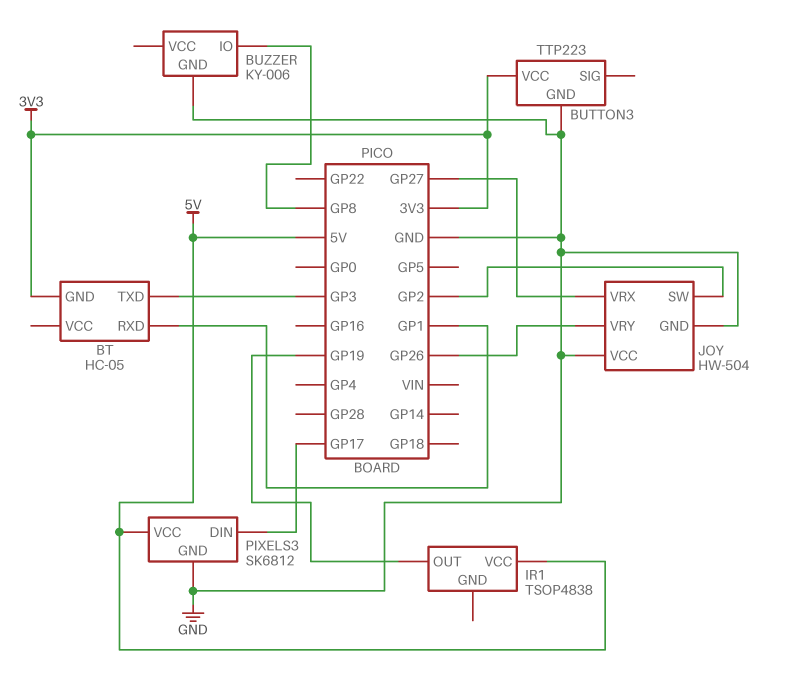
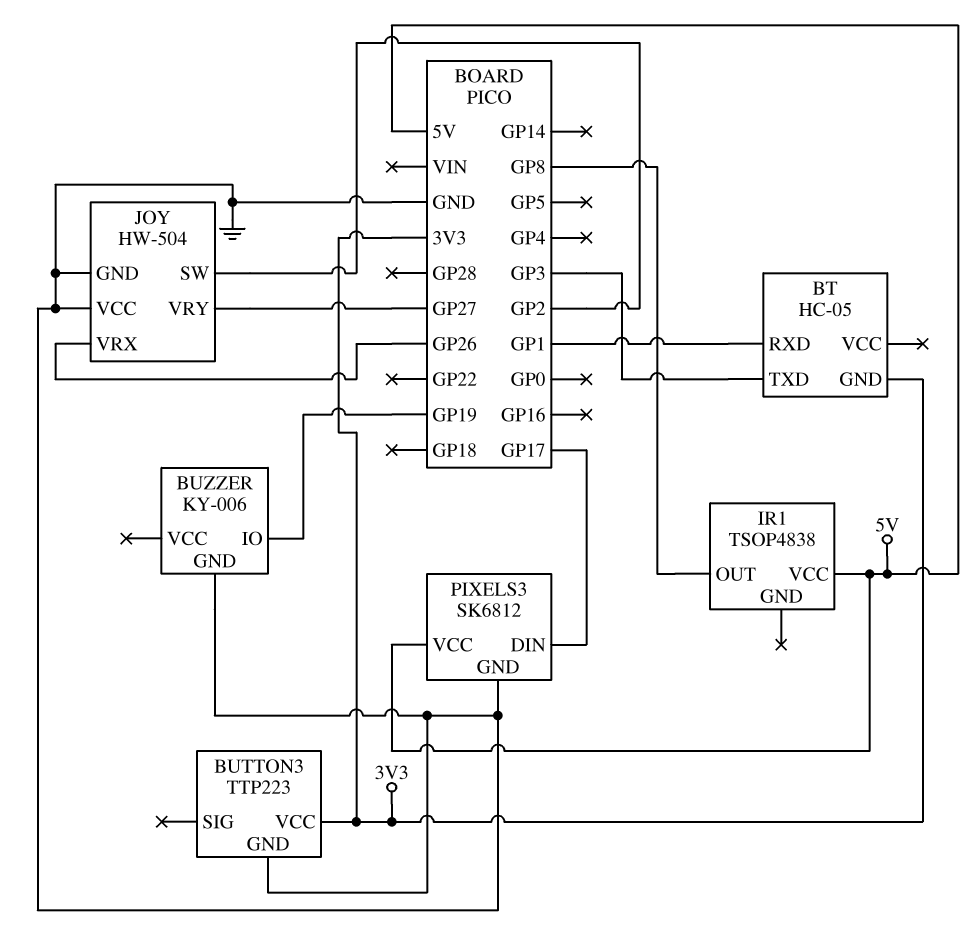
BUZZER pin IO: GP8 -> GP19
IR1 pin OUT: GP19 -> GP8
JOY pin VRX: GP27 -> GP26
JOY pin VRY: GP26 -> GP27

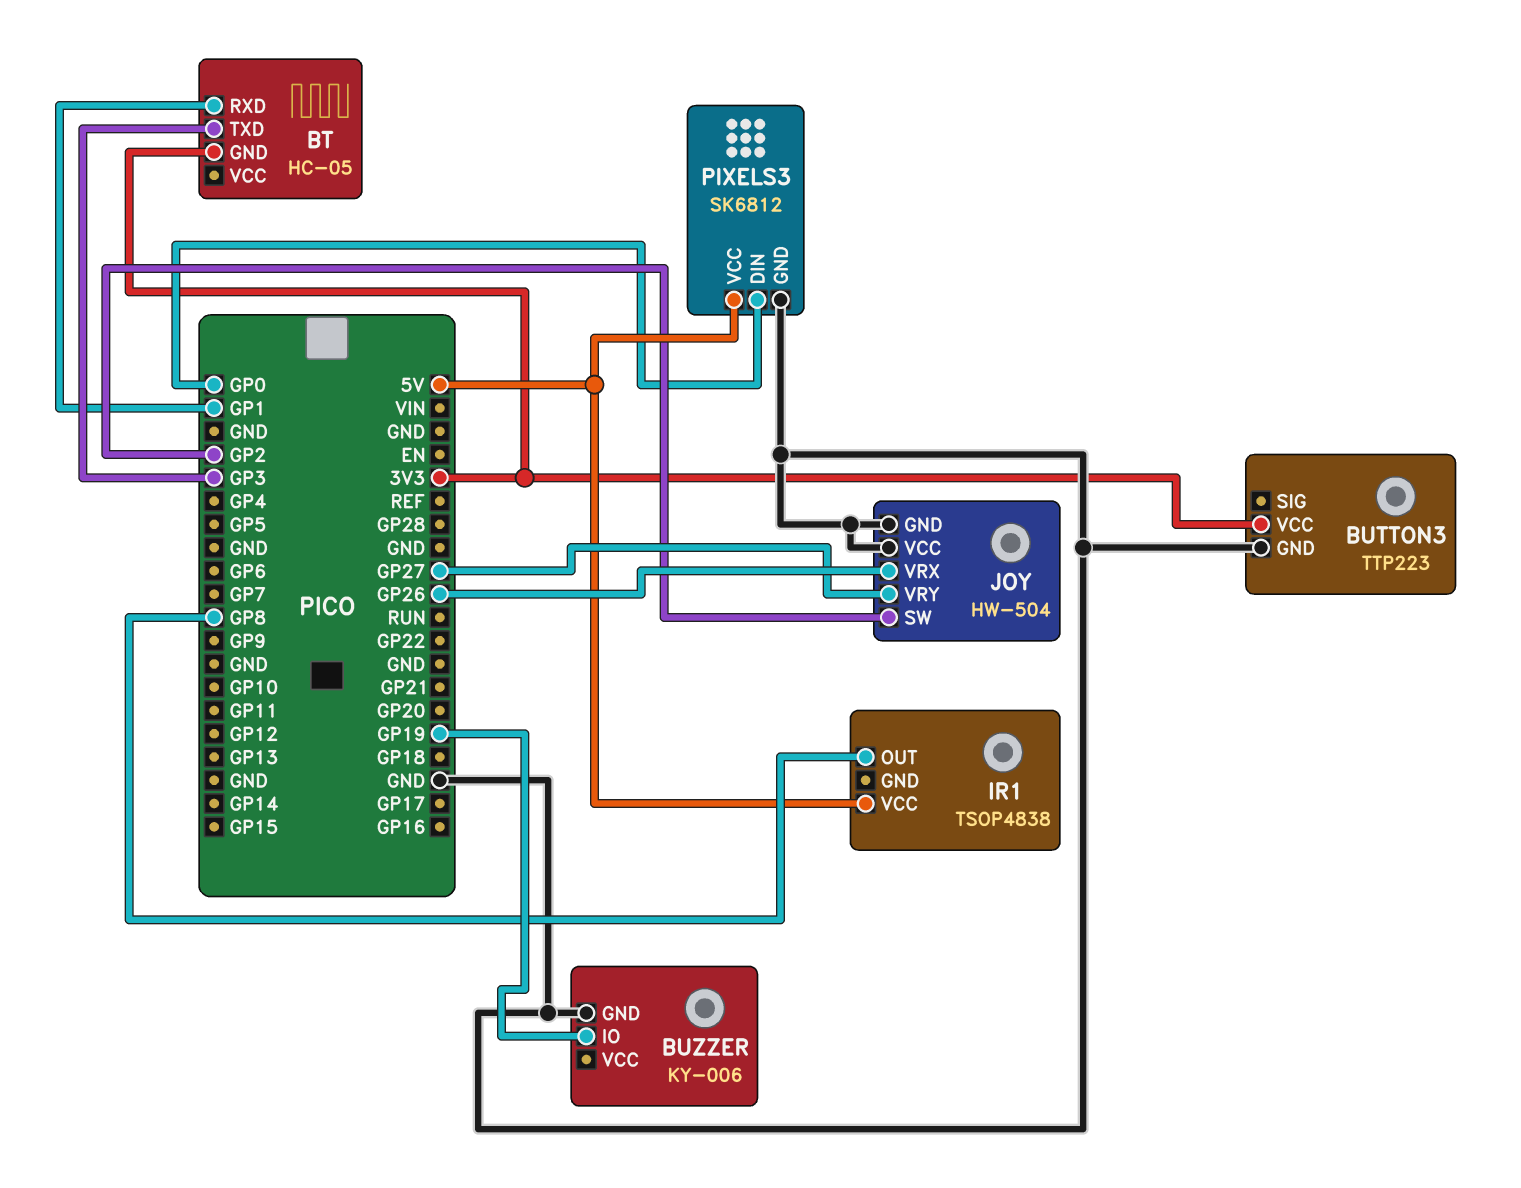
PIXELS3 pin DIN: GP17 -> GP0

